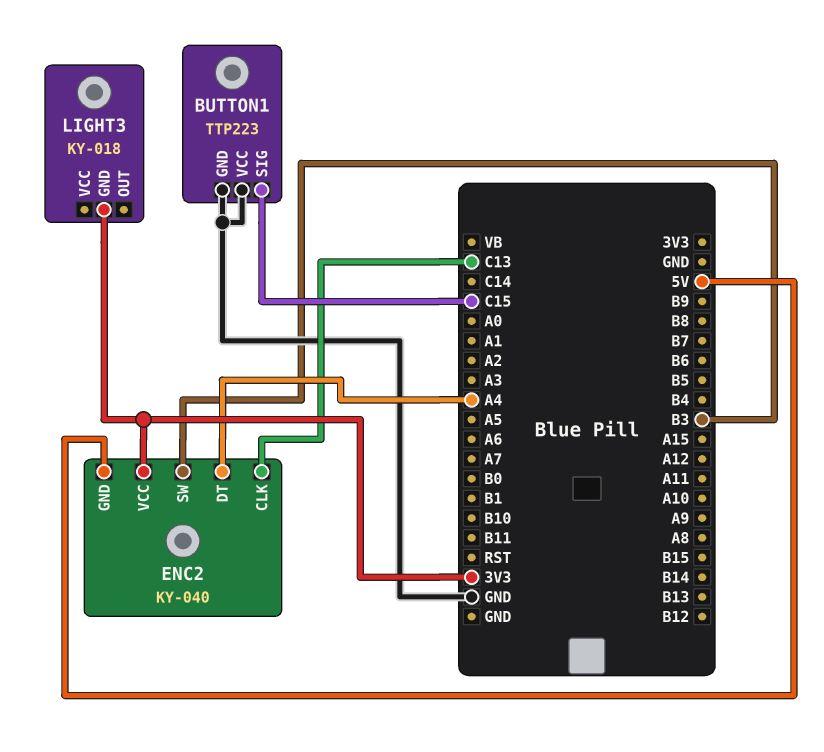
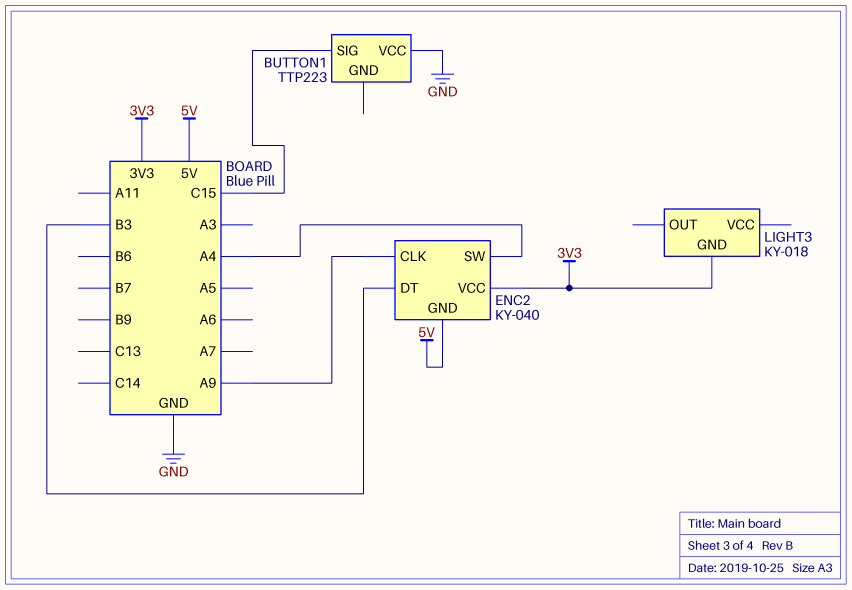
BUTTON1 pin GND: GND -> none
ENC2 pin CLK: C13 -> A9
ENC2 pin DT: A4 -> B3
ENC2 pin SW: B3 -> A4

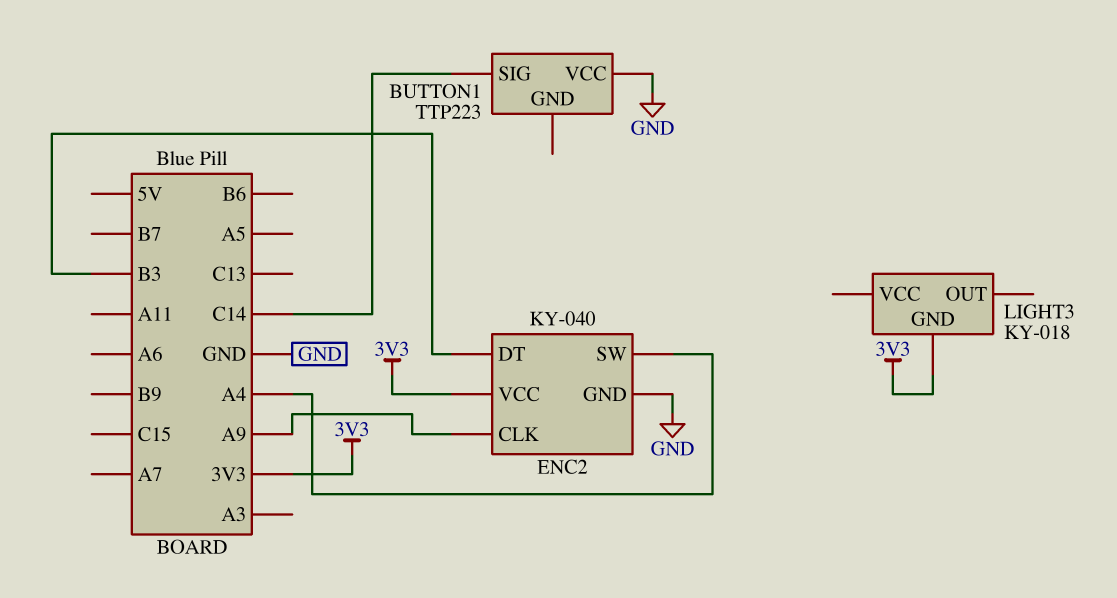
BUTTON1 pin SIG: C15 -> C14
ENC2 pin GND: 5V -> GND

